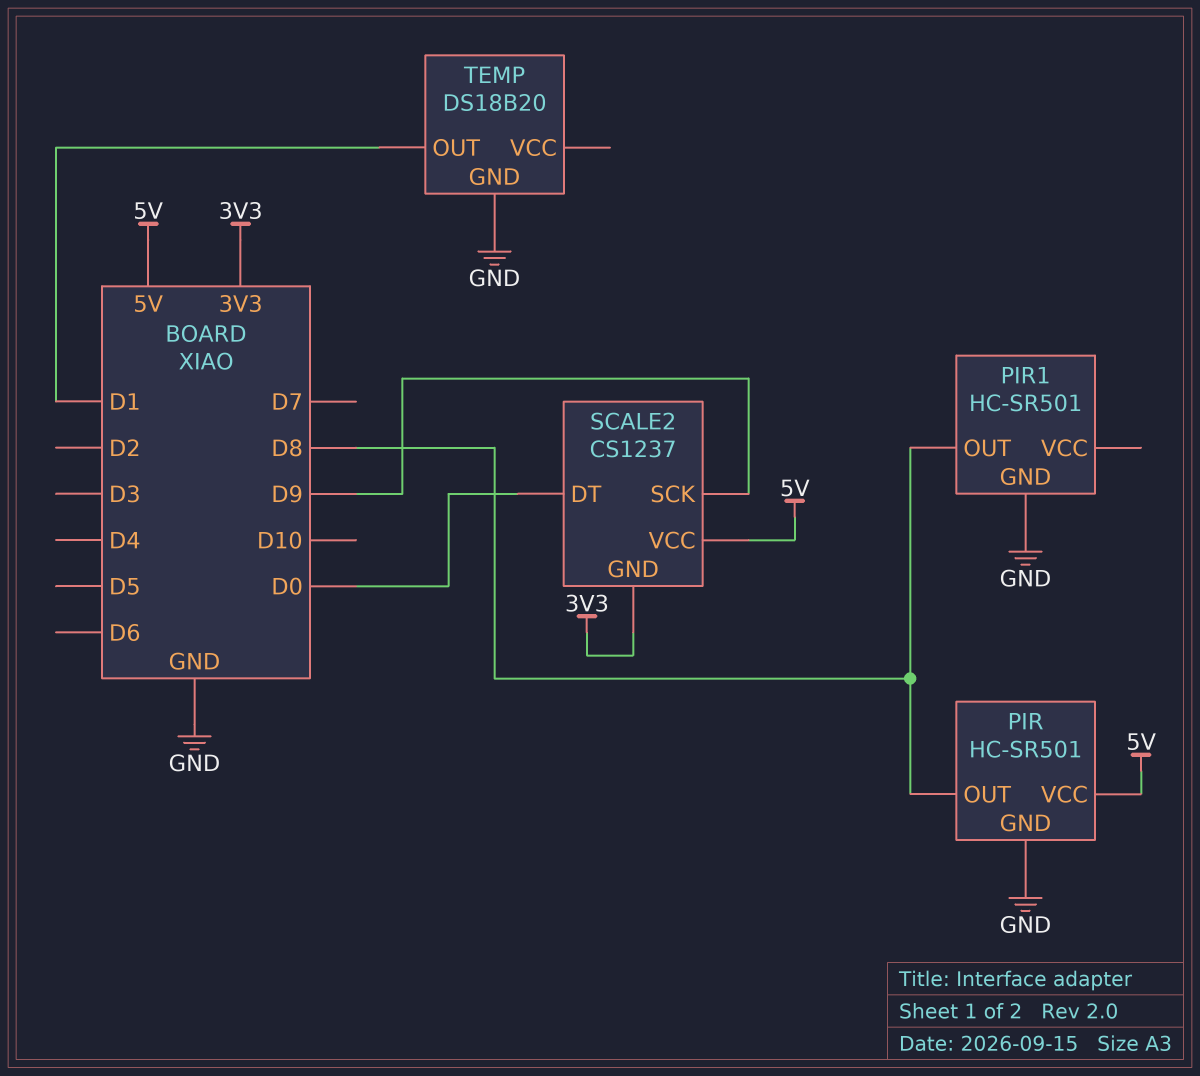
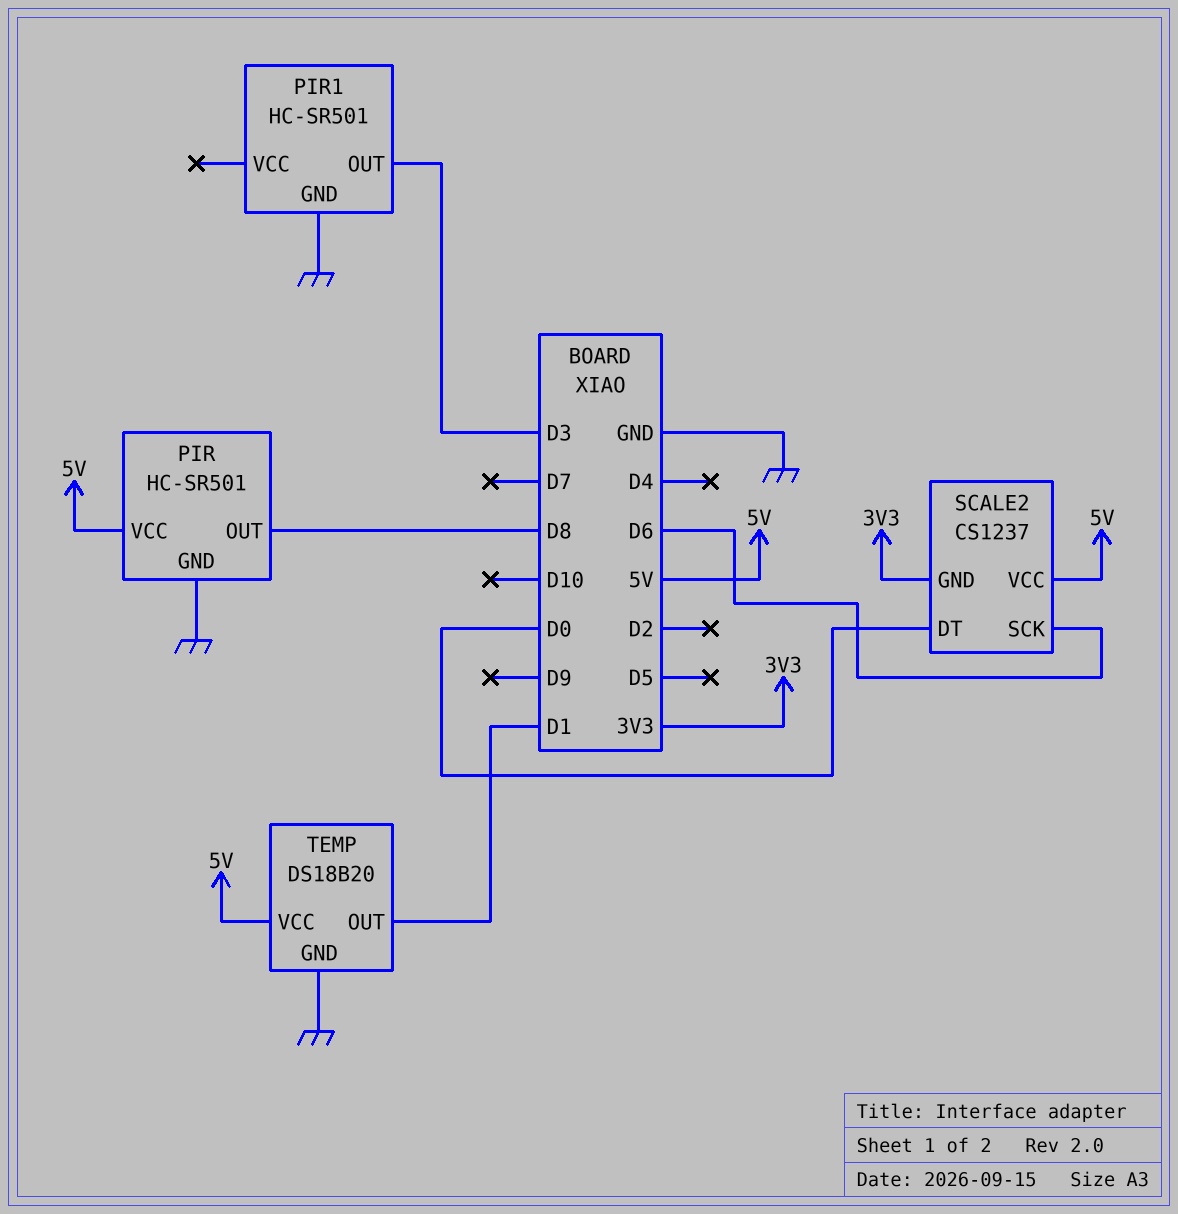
PIR1 pin OUT: D8 -> D3
SCALE2 pin SCK: D9 -> D6
TEMP pin VCC: none -> 5V

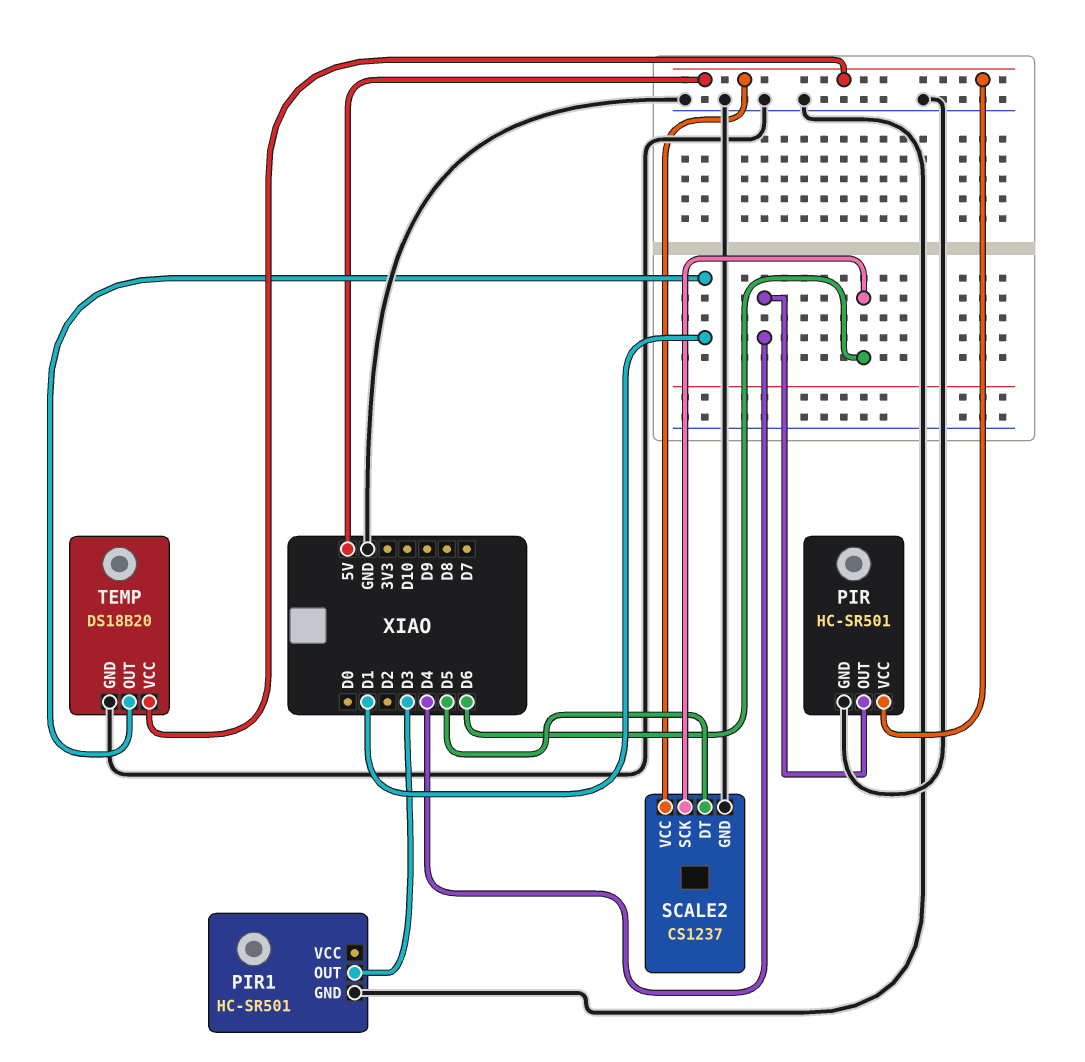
PIR pin OUT: D8 -> D4
SCALE2 pin DT: D0 -> D5
SCALE2 pin GND: 3V3 -> GND

